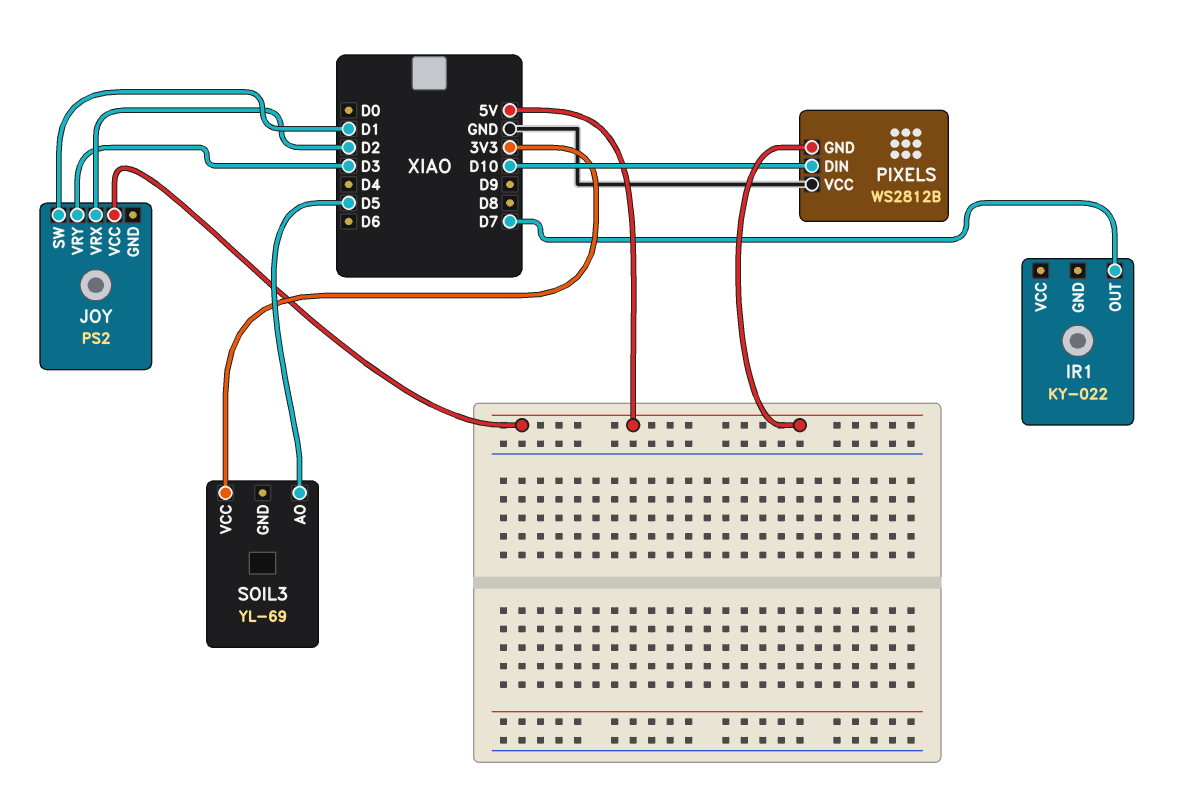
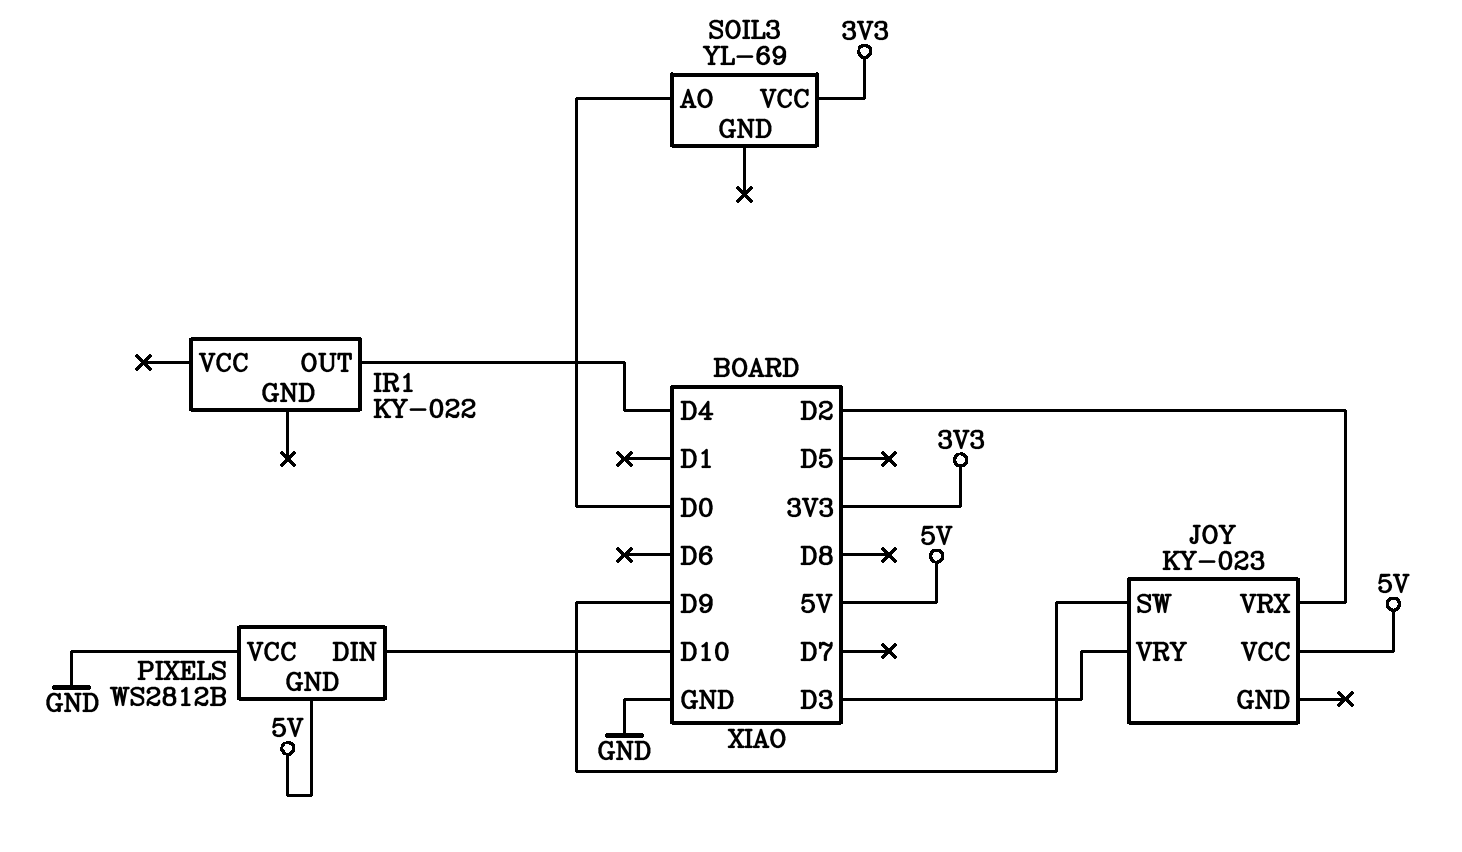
IR1 pin OUT: D7 -> D4
JOY: PS2 -> KY-023
JOY pin SW: D1 -> D9
SOIL3 pin AO: D5 -> D0

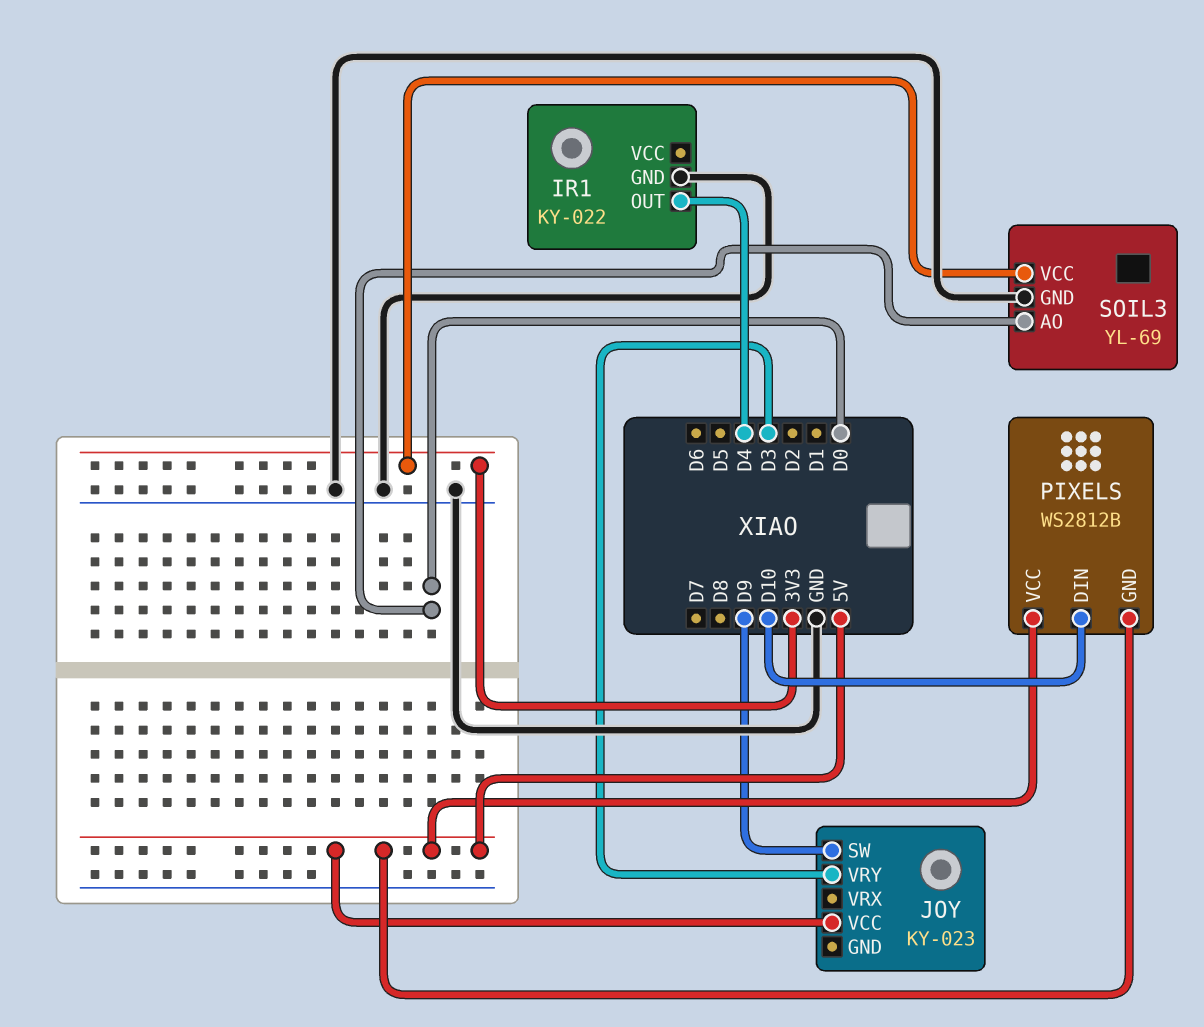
IR1 pin GND: none -> GND
JOY pin VRX: D2 -> none
PIXELS pin VCC: GND -> 5V
SOIL3 pin GND: none -> GND

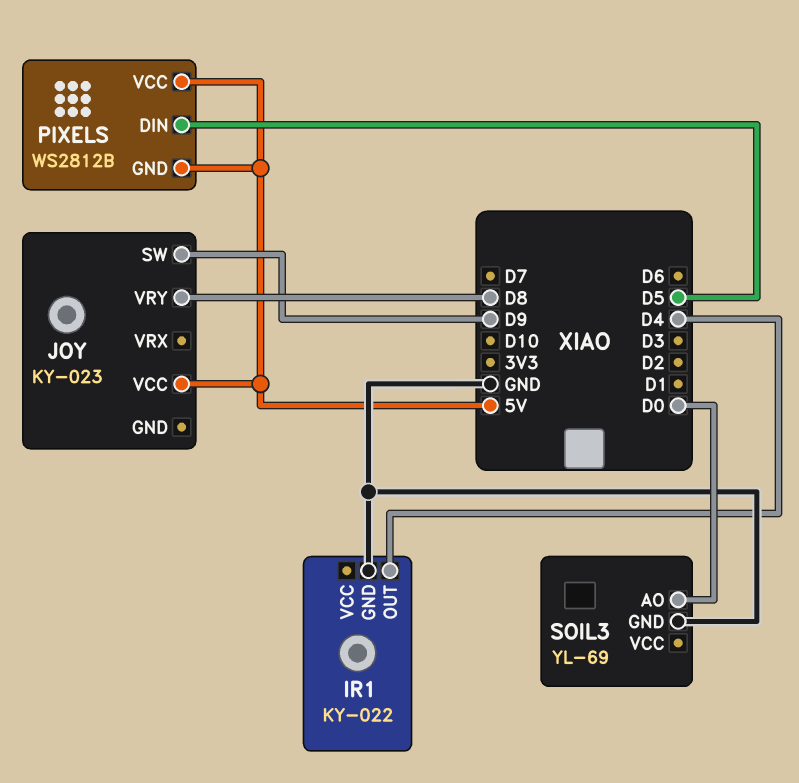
JOY pin VRY: D3 -> D8
PIXELS pin DIN: D10 -> D5
SOIL3 pin VCC: 3V3 -> none

